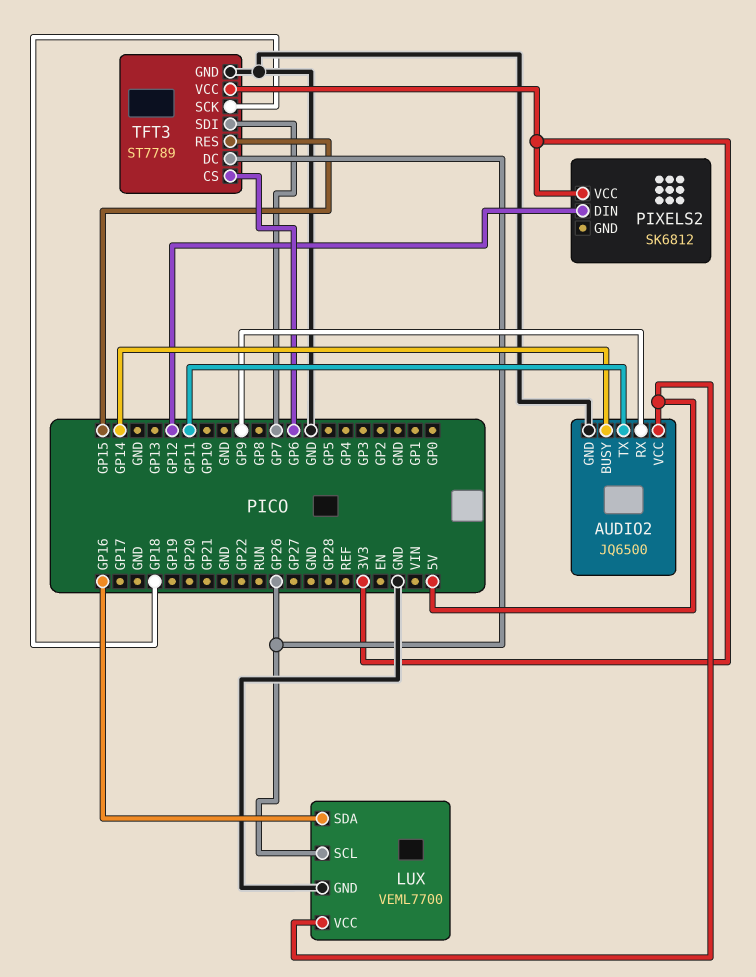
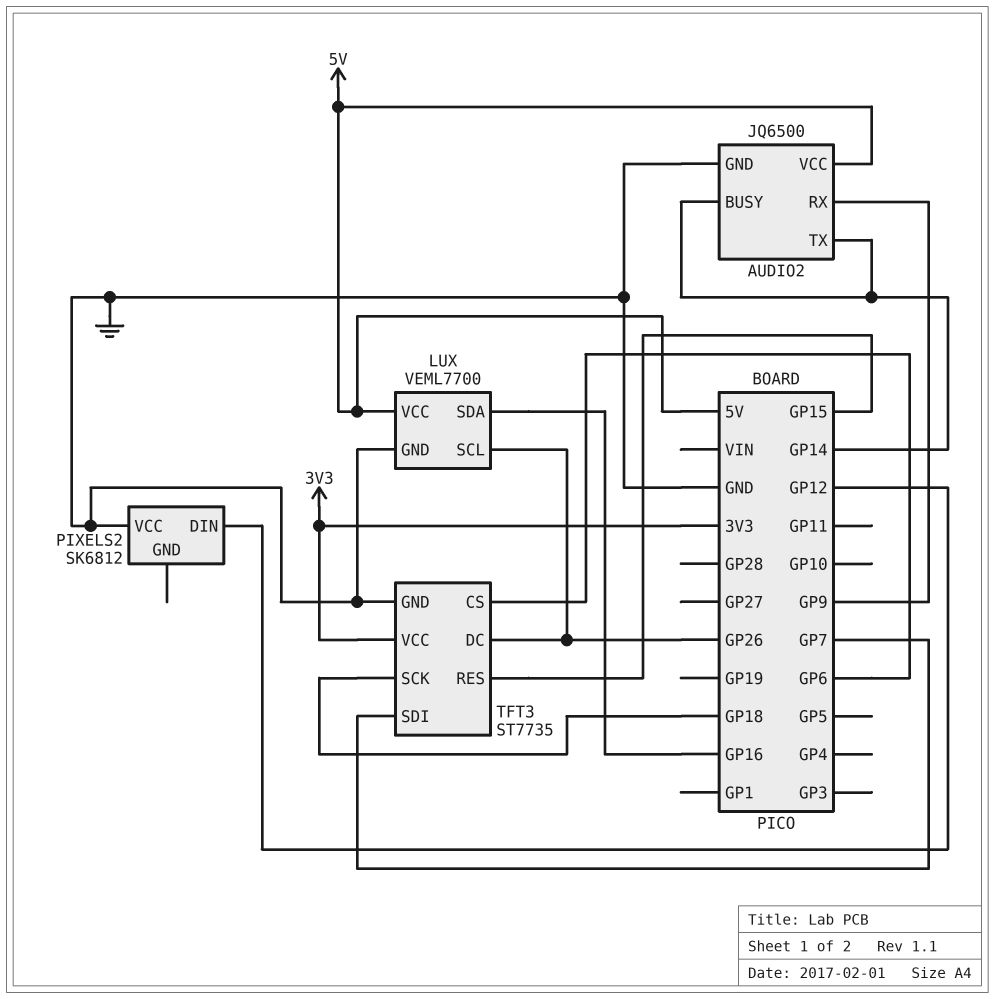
AUDIO2 pin TX: GP11 -> GP14
PIXELS2 pin VCC: 3V3 -> GND
TFT3: ST7789 -> ST7735

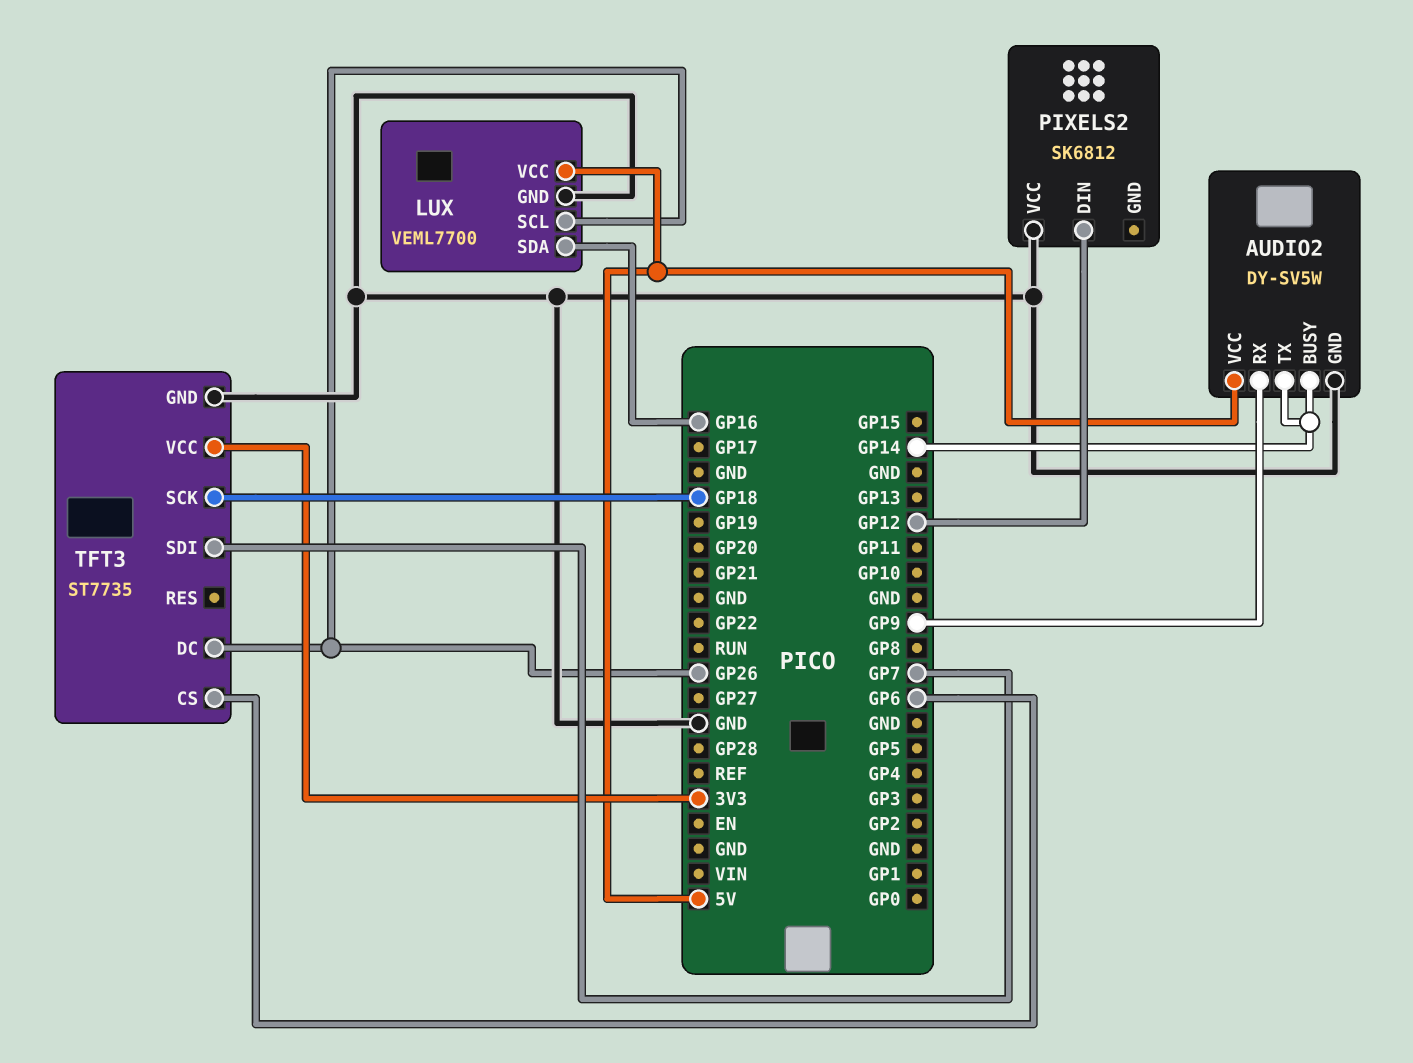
AUDIO2: JQ6500 -> DY-SV5W
TFT3 pin RES: GP15 -> none

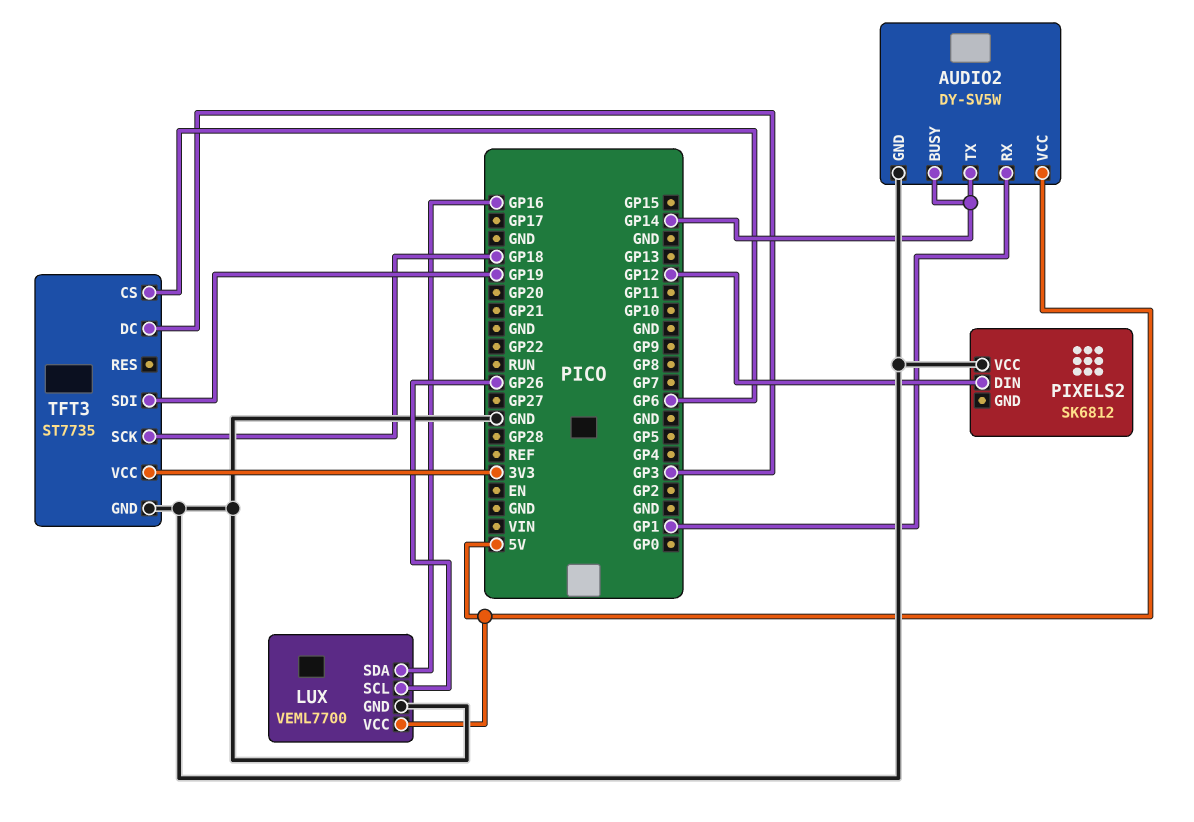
AUDIO2 pin RX: GP9 -> GP1
TFT3 pin DC: GP26 -> GP3
TFT3 pin SDI: GP7 -> GP19

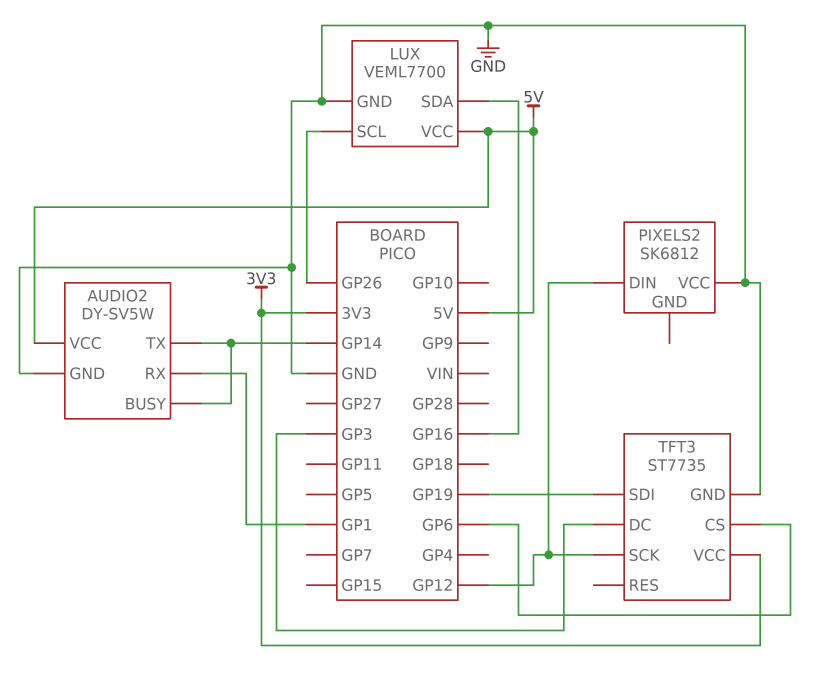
TFT3 pin SCK: GP18 -> GP12

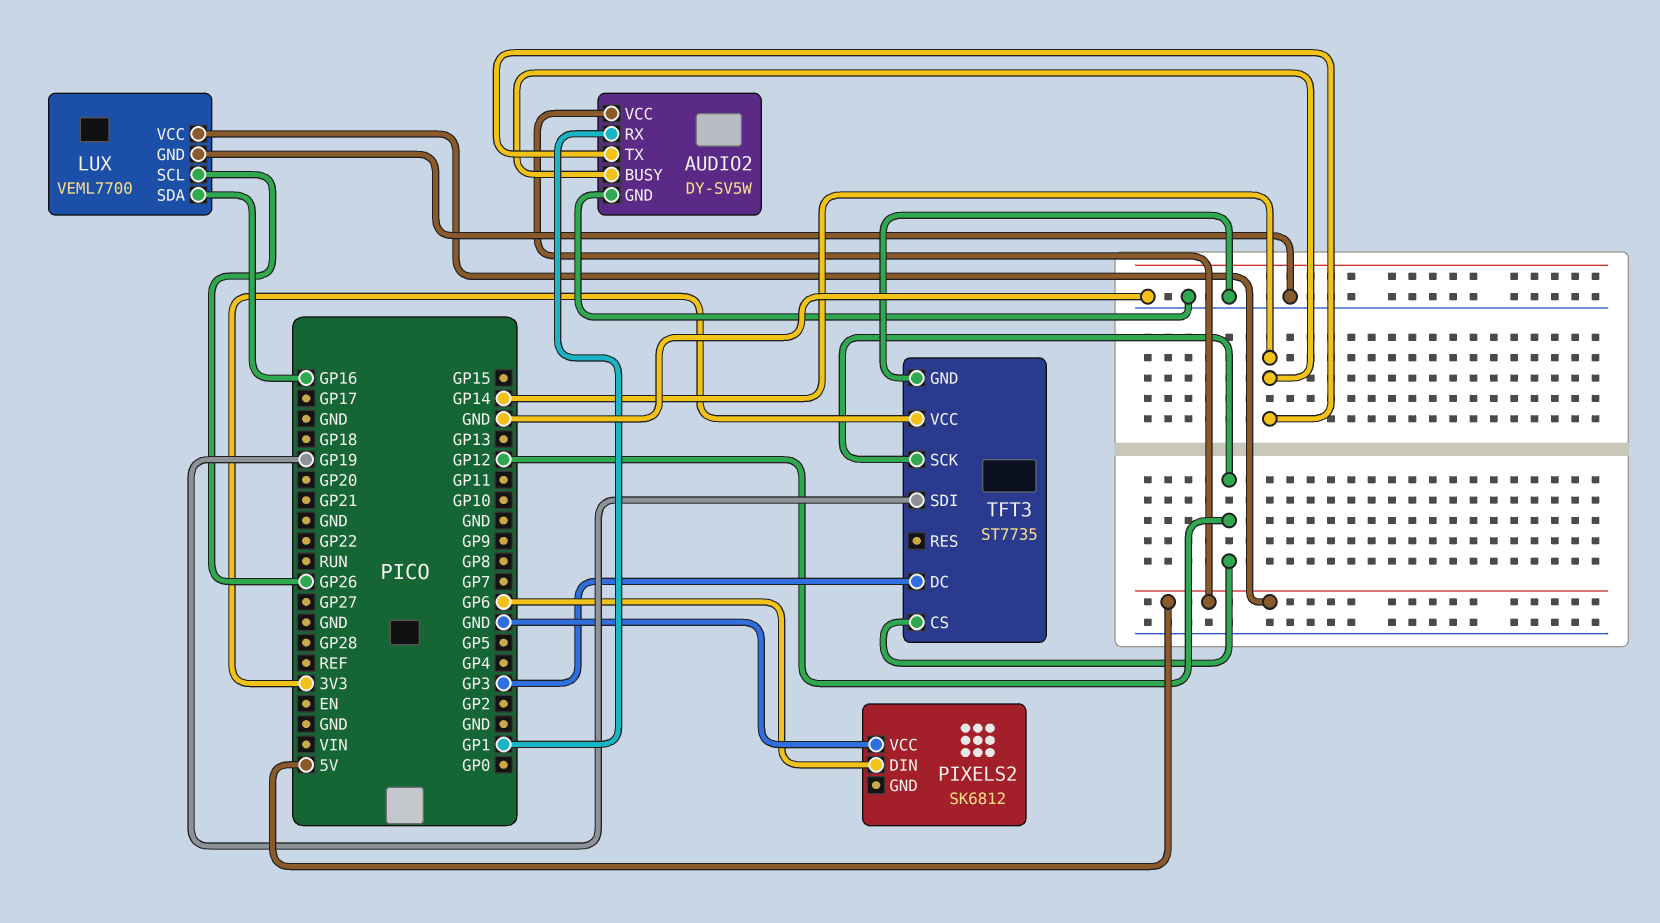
PIXELS2 pin DIN: GP12 -> GP6
TFT3 pin CS: GP6 -> GP12

